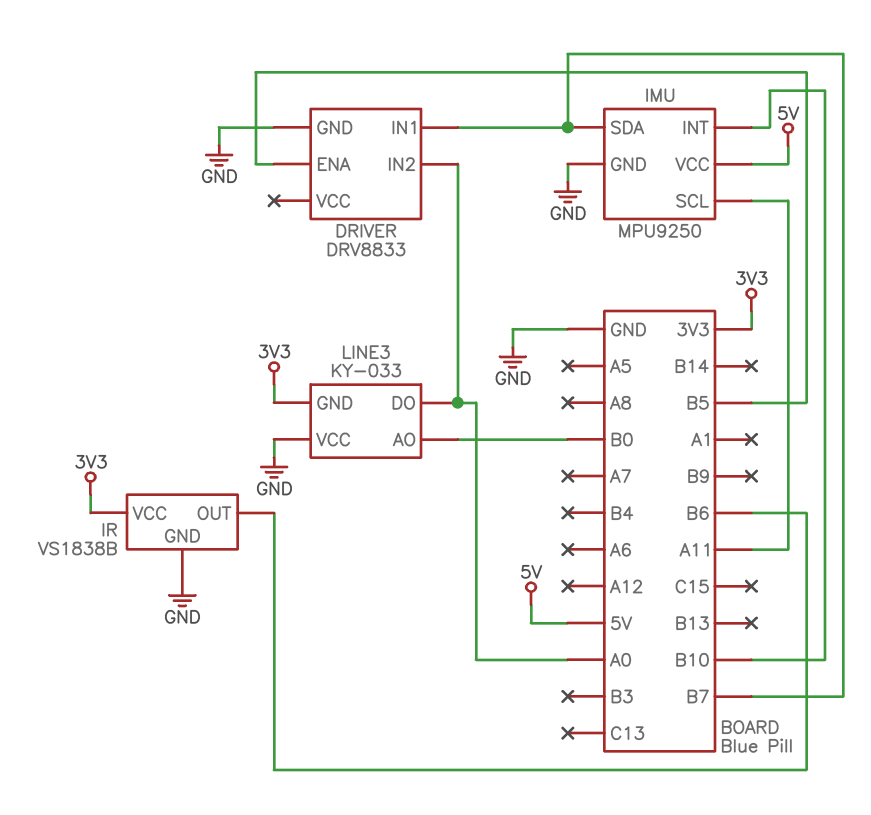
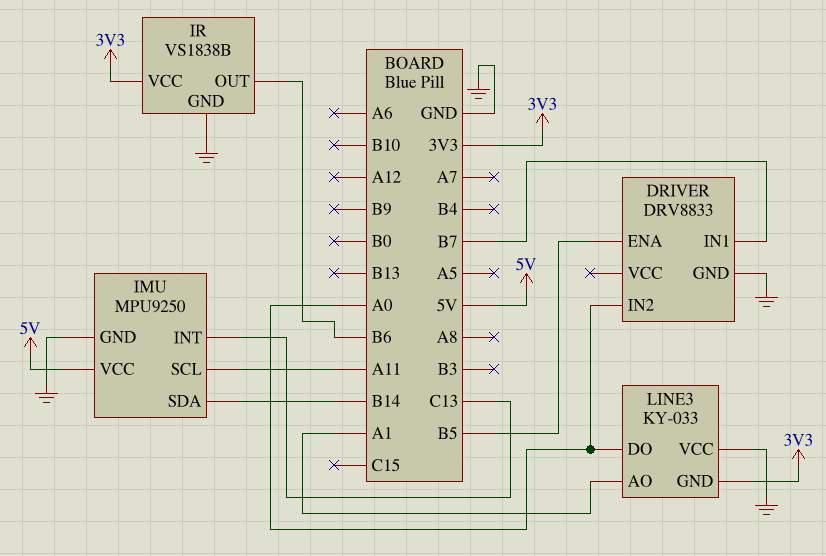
IMU pin INT: B10 -> C13
IMU pin SDA: B7 -> B14
LINE3 pin AO: B0 -> A1

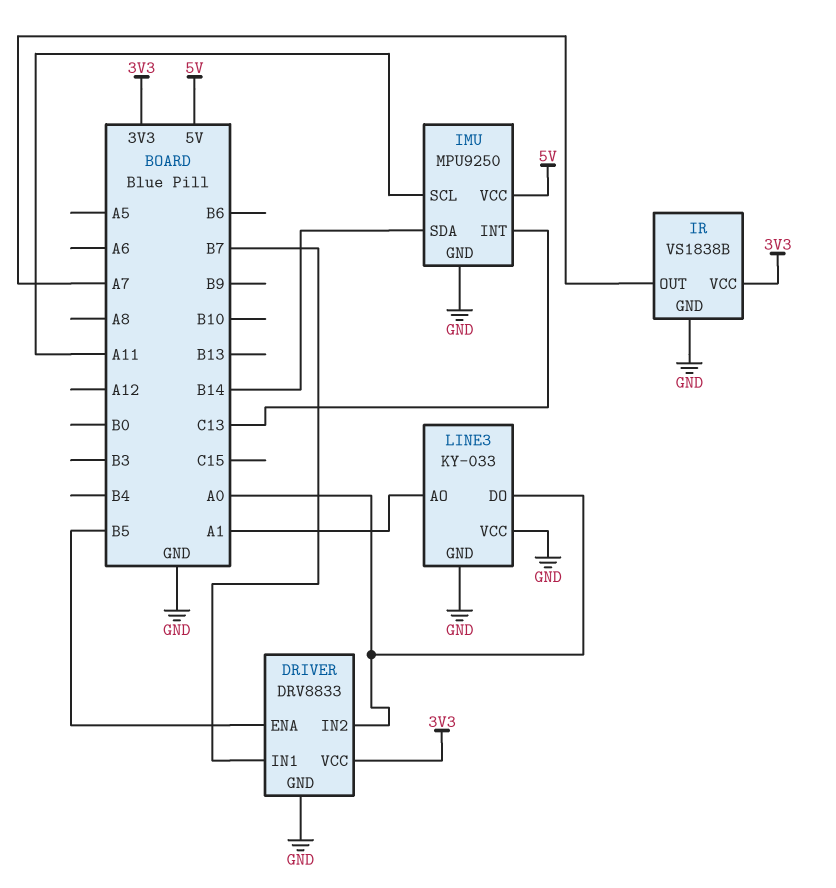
DRIVER pin VCC: none -> 3V3
IR pin OUT: B6 -> A7
LINE3 pin GND: 3V3 -> GND

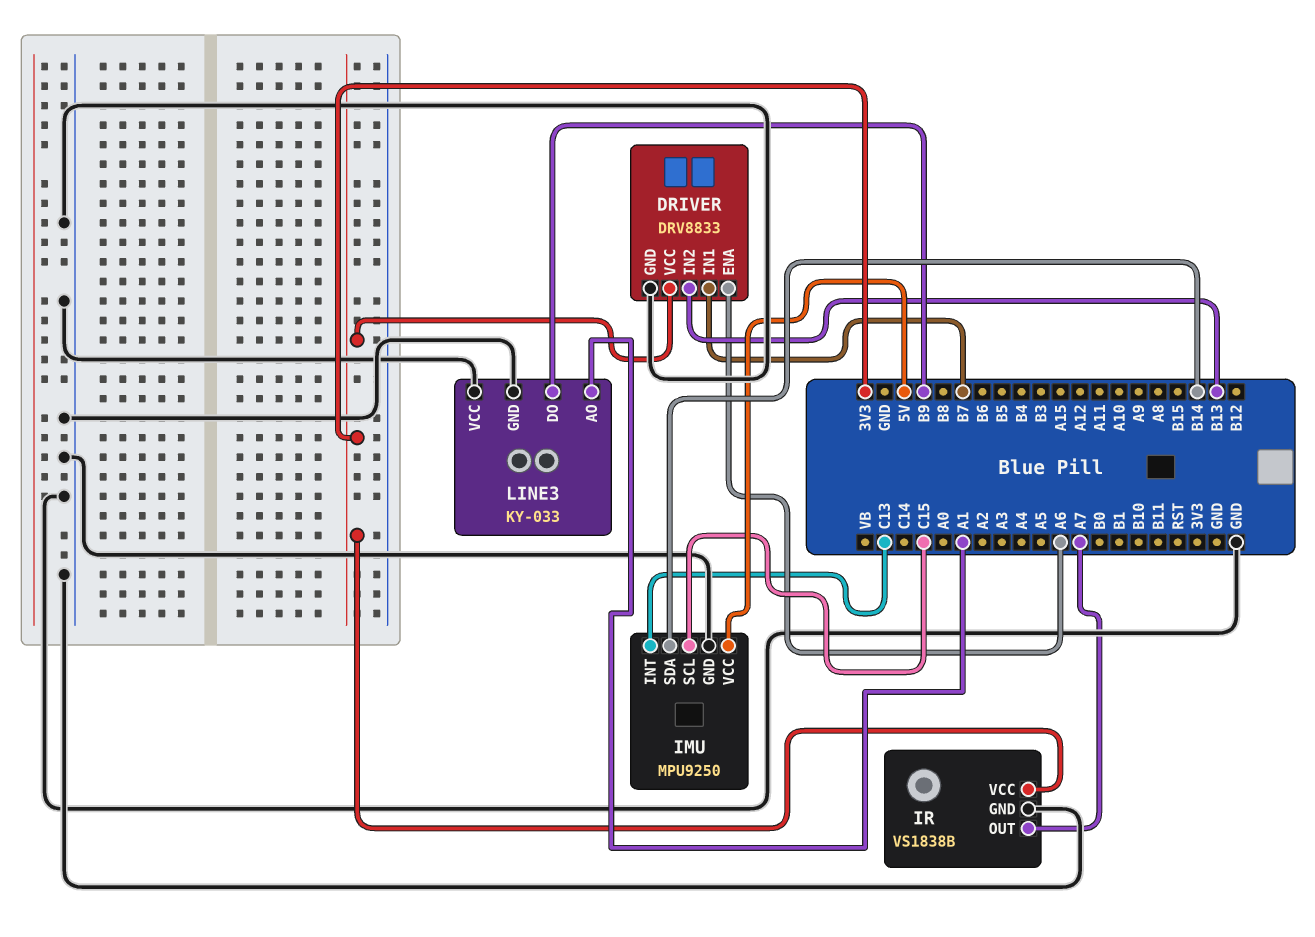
DRIVER pin ENA: B5 -> A6
DRIVER pin IN2: A0 -> B13
IMU pin SCL: A11 -> C15
LINE3 pin DO: A0 -> B9

